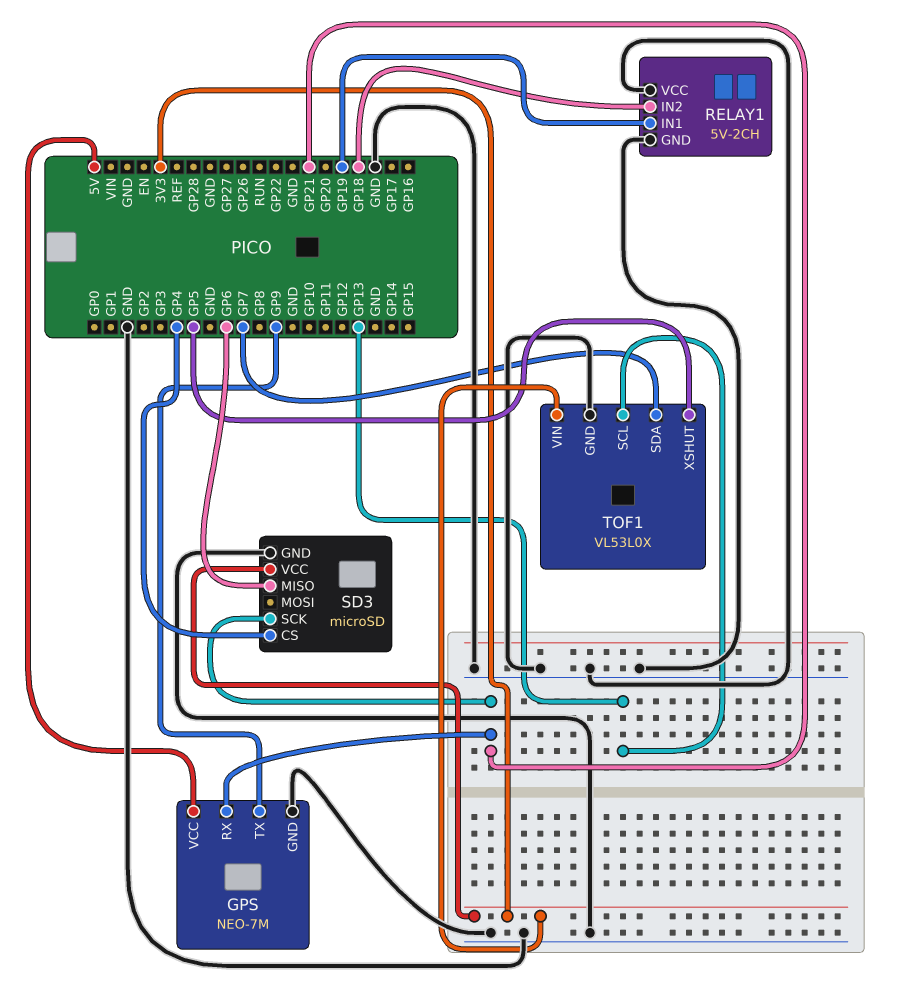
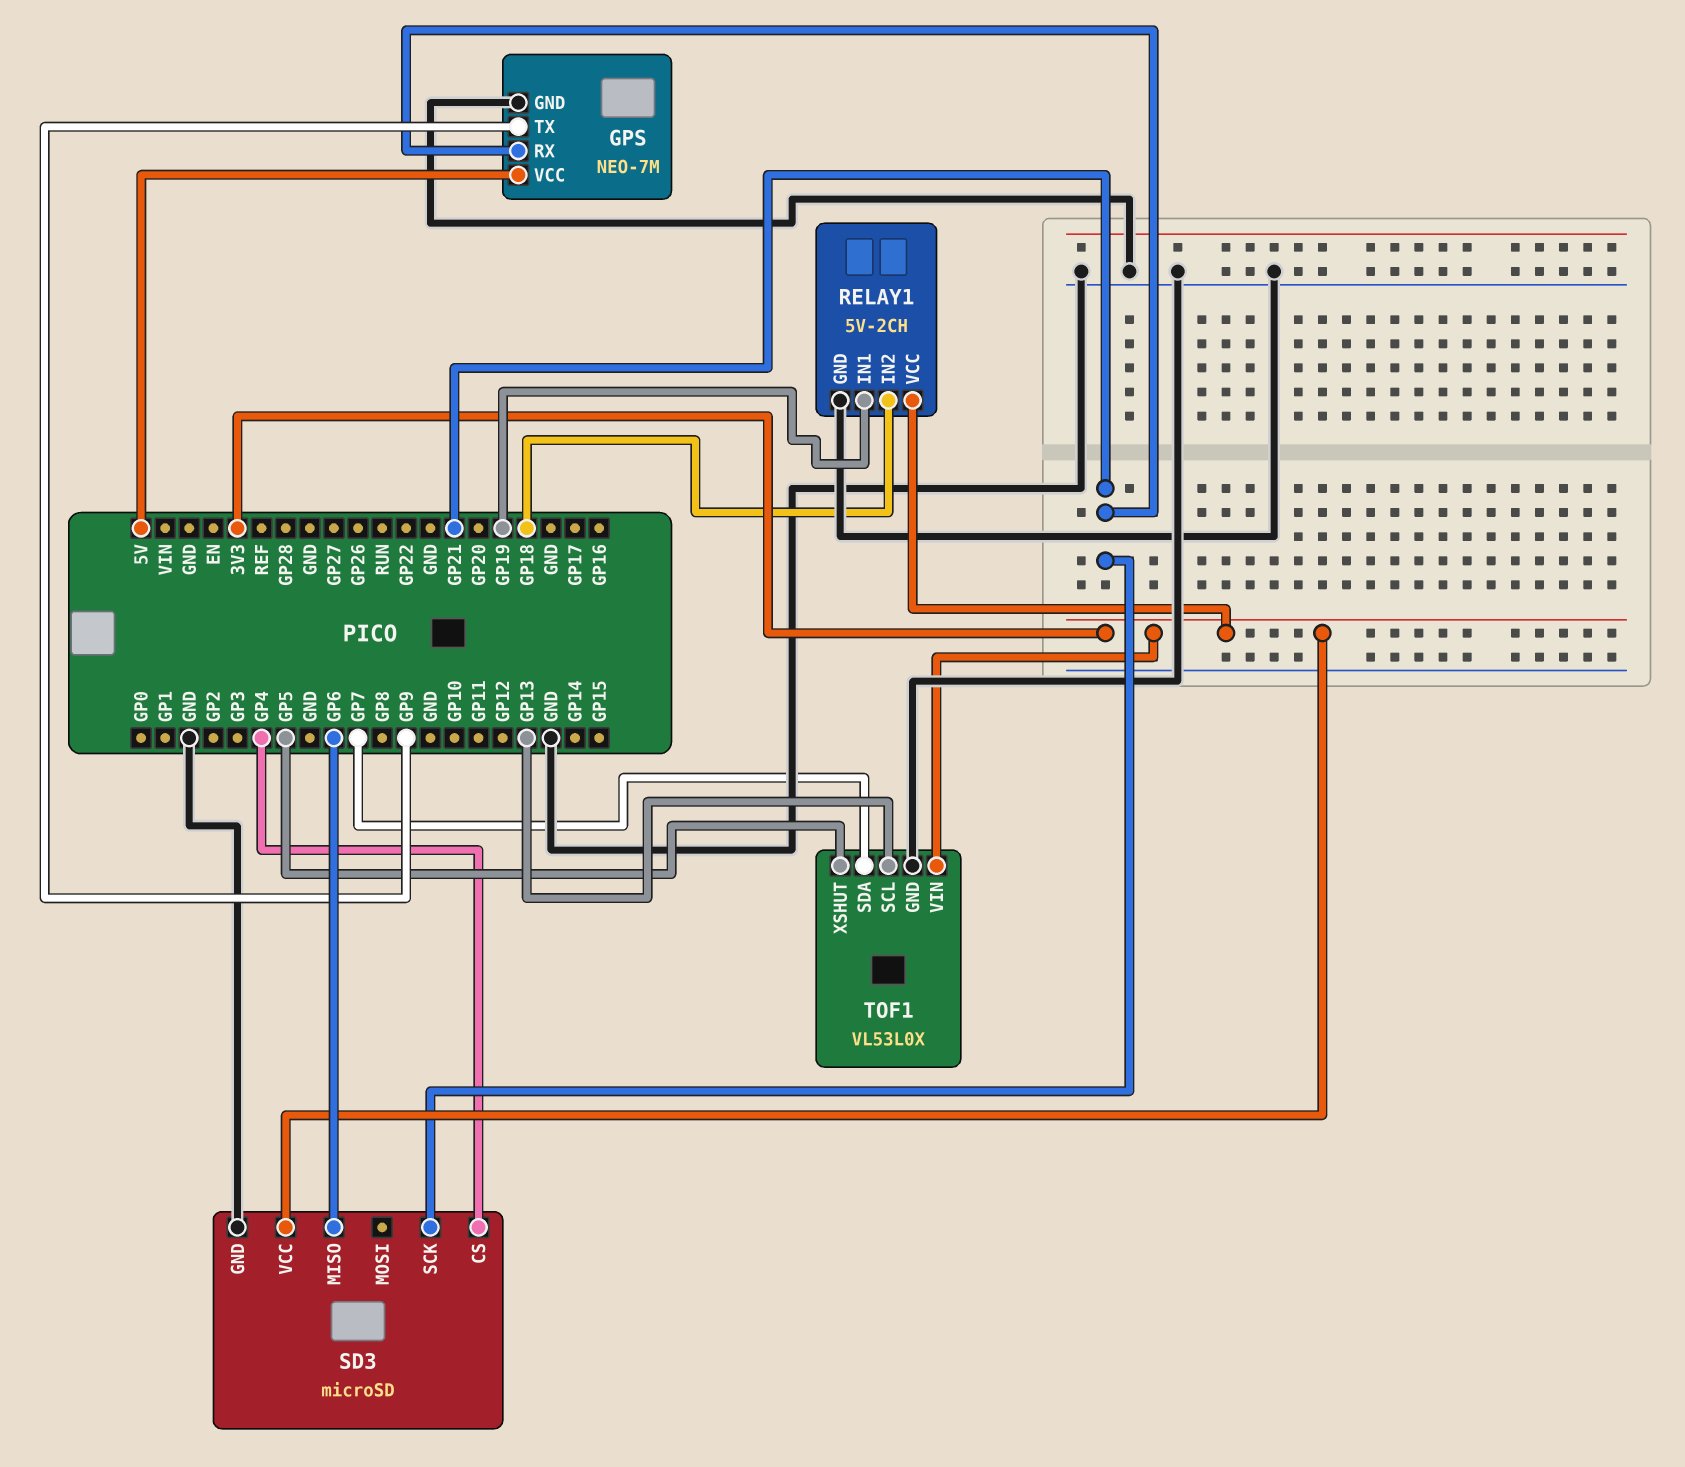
RELAY1 pin VCC: GND -> 3V3

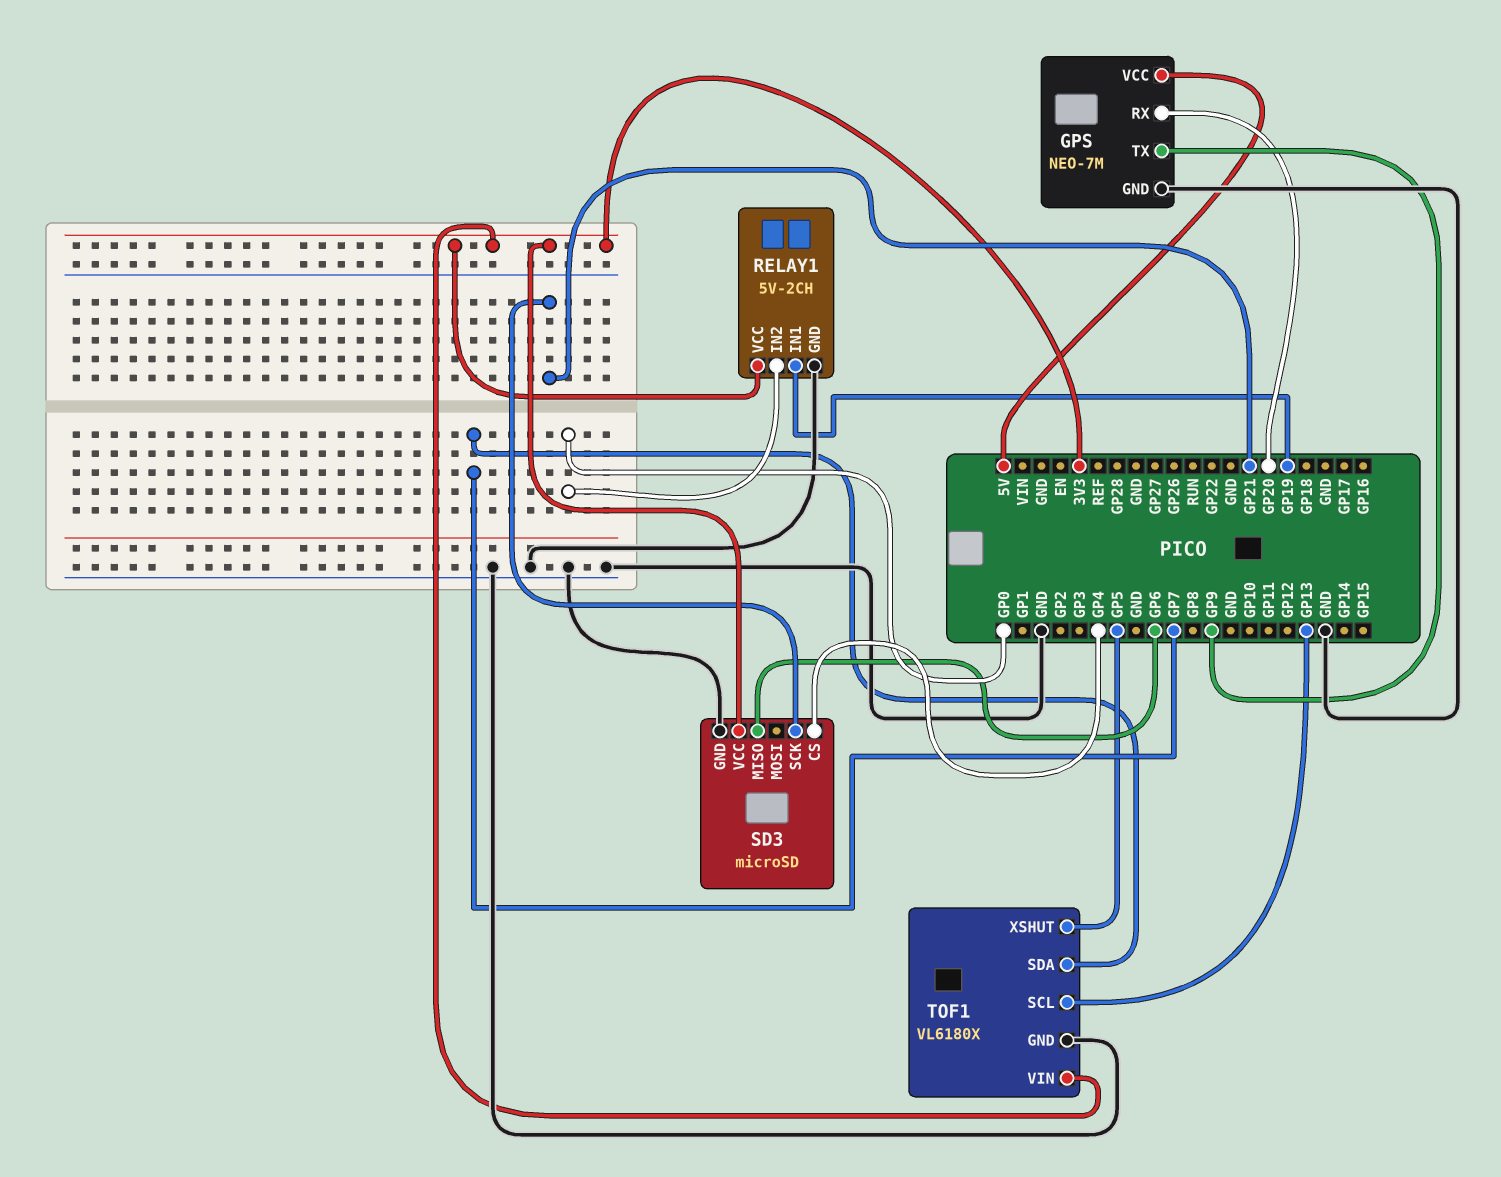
GPS pin RX: GP21 -> GP20
RELAY1 pin IN2: GP18 -> GP0
TOF1: VL53L0X -> VL6180X

